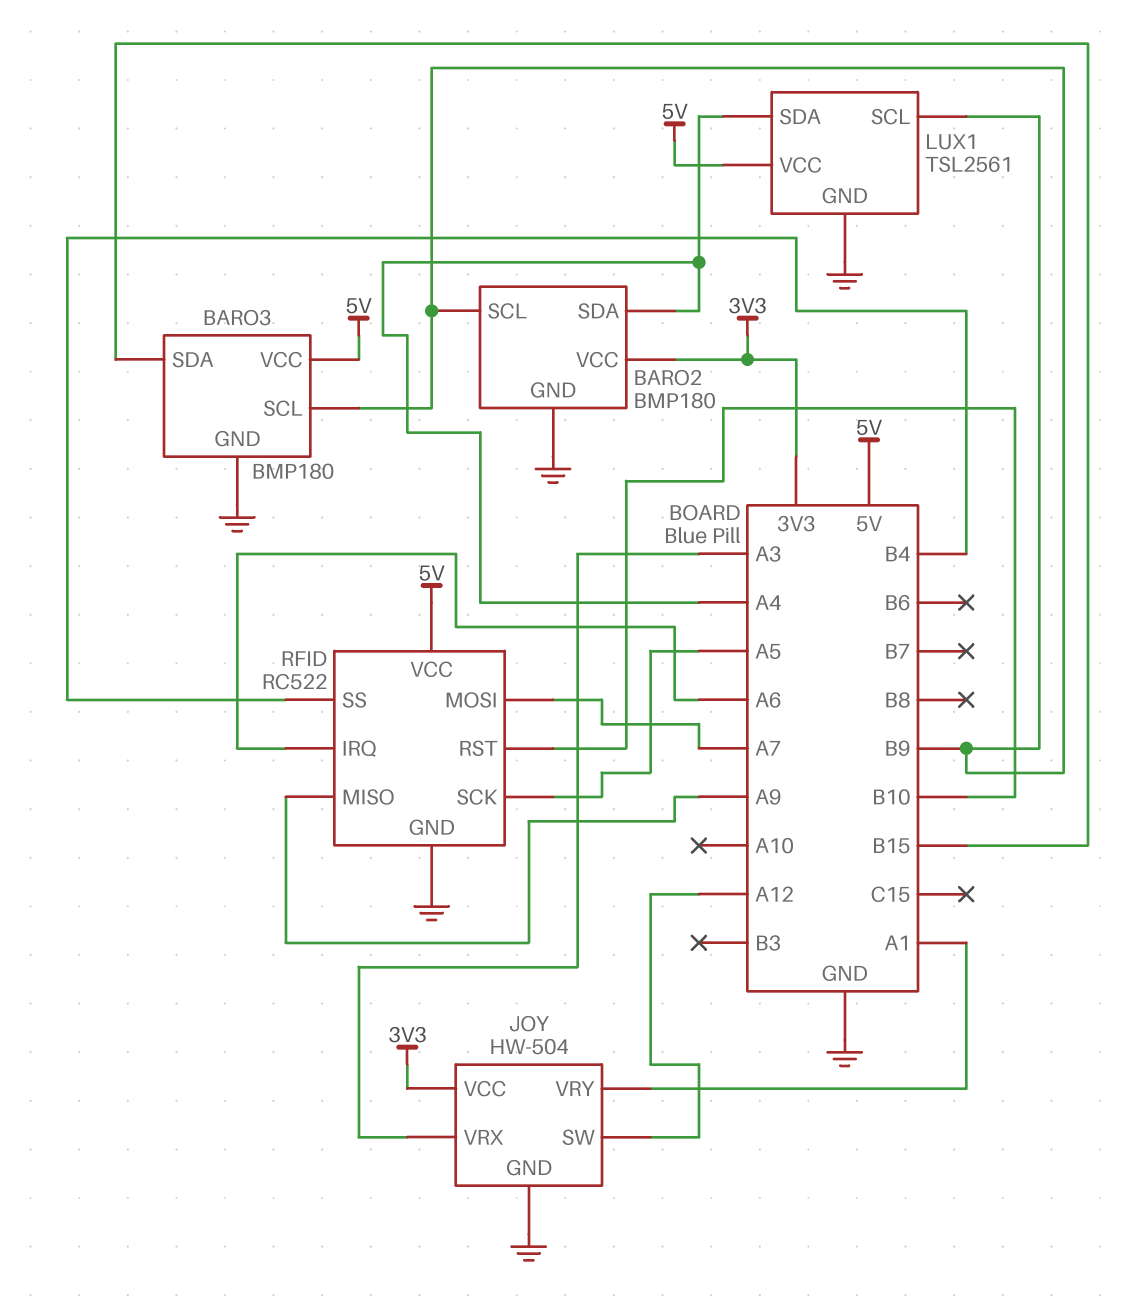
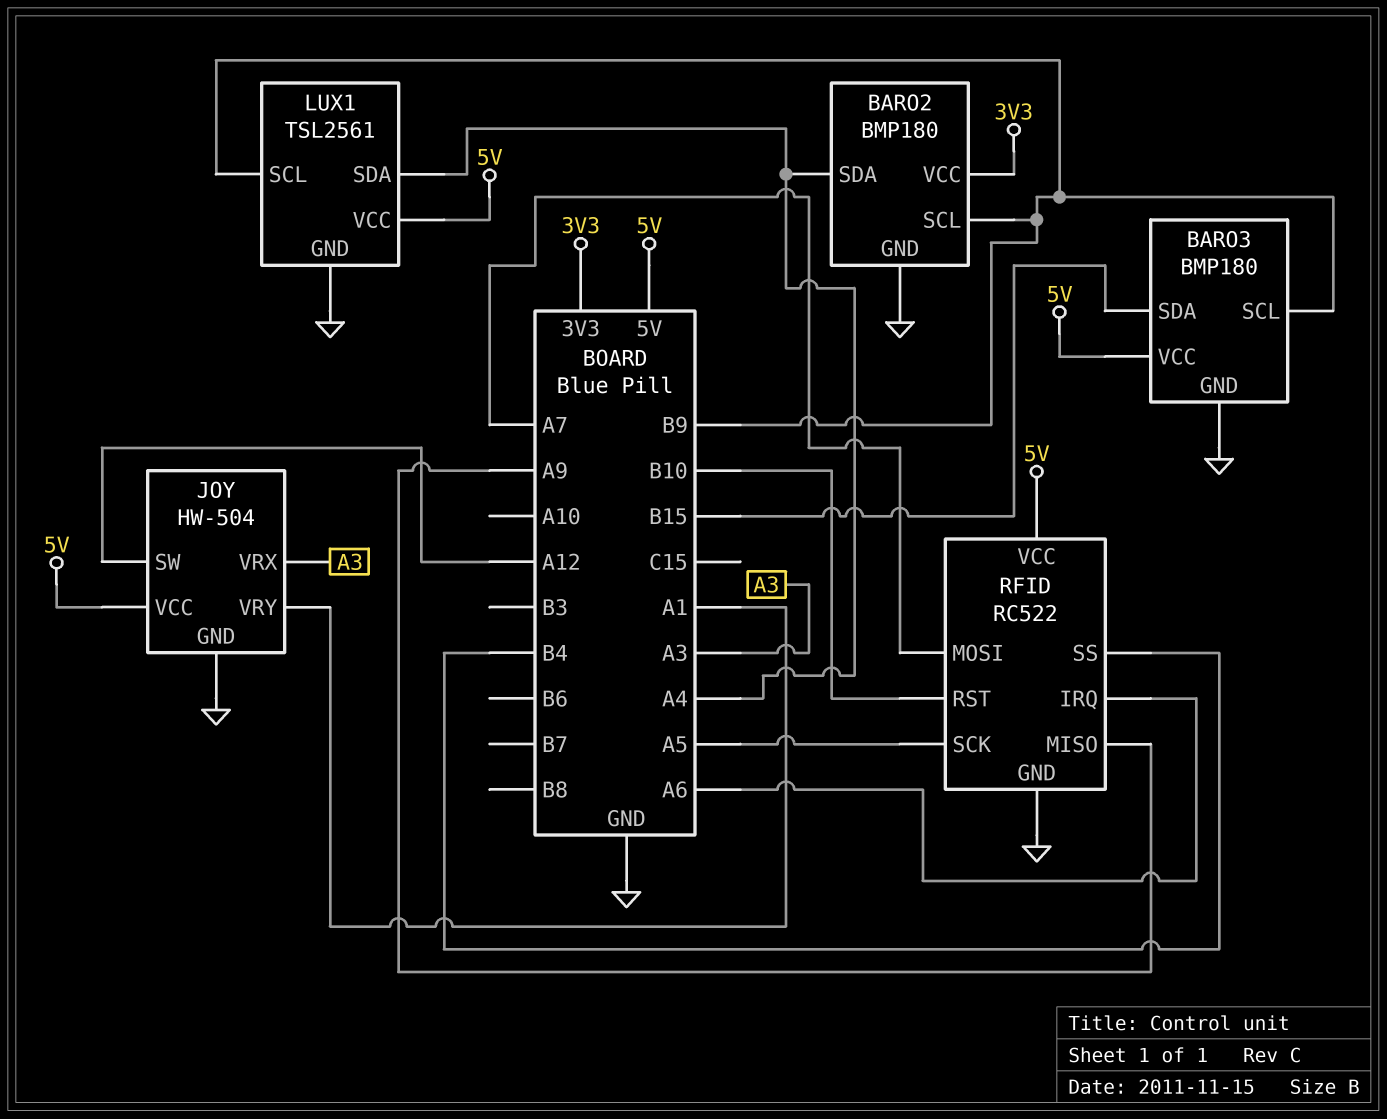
JOY pin VCC: 3V3 -> 5V

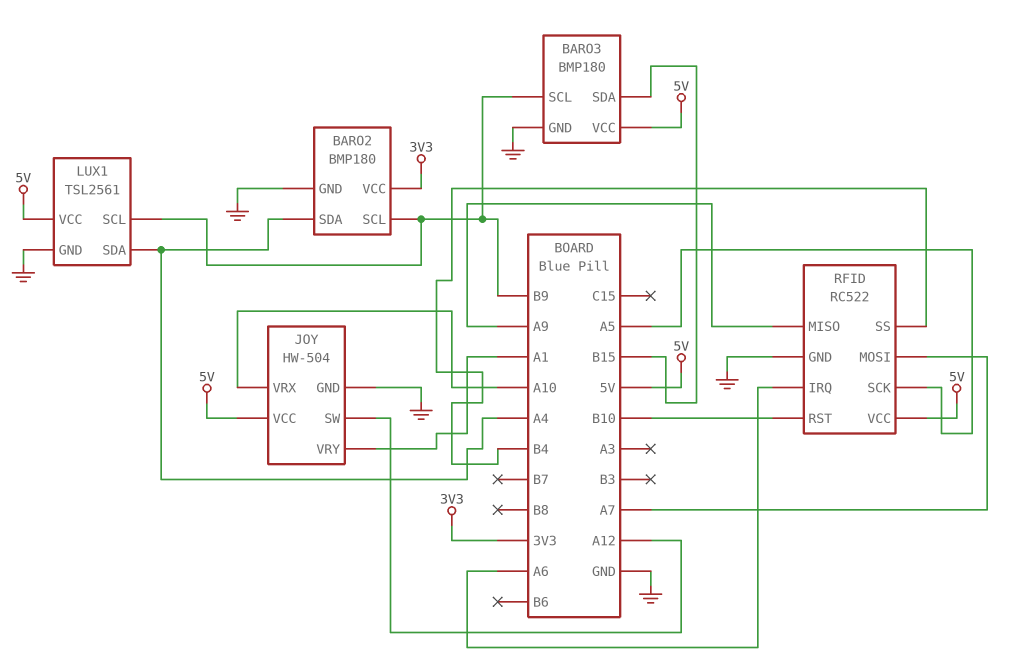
JOY pin VRX: A3 -> A10

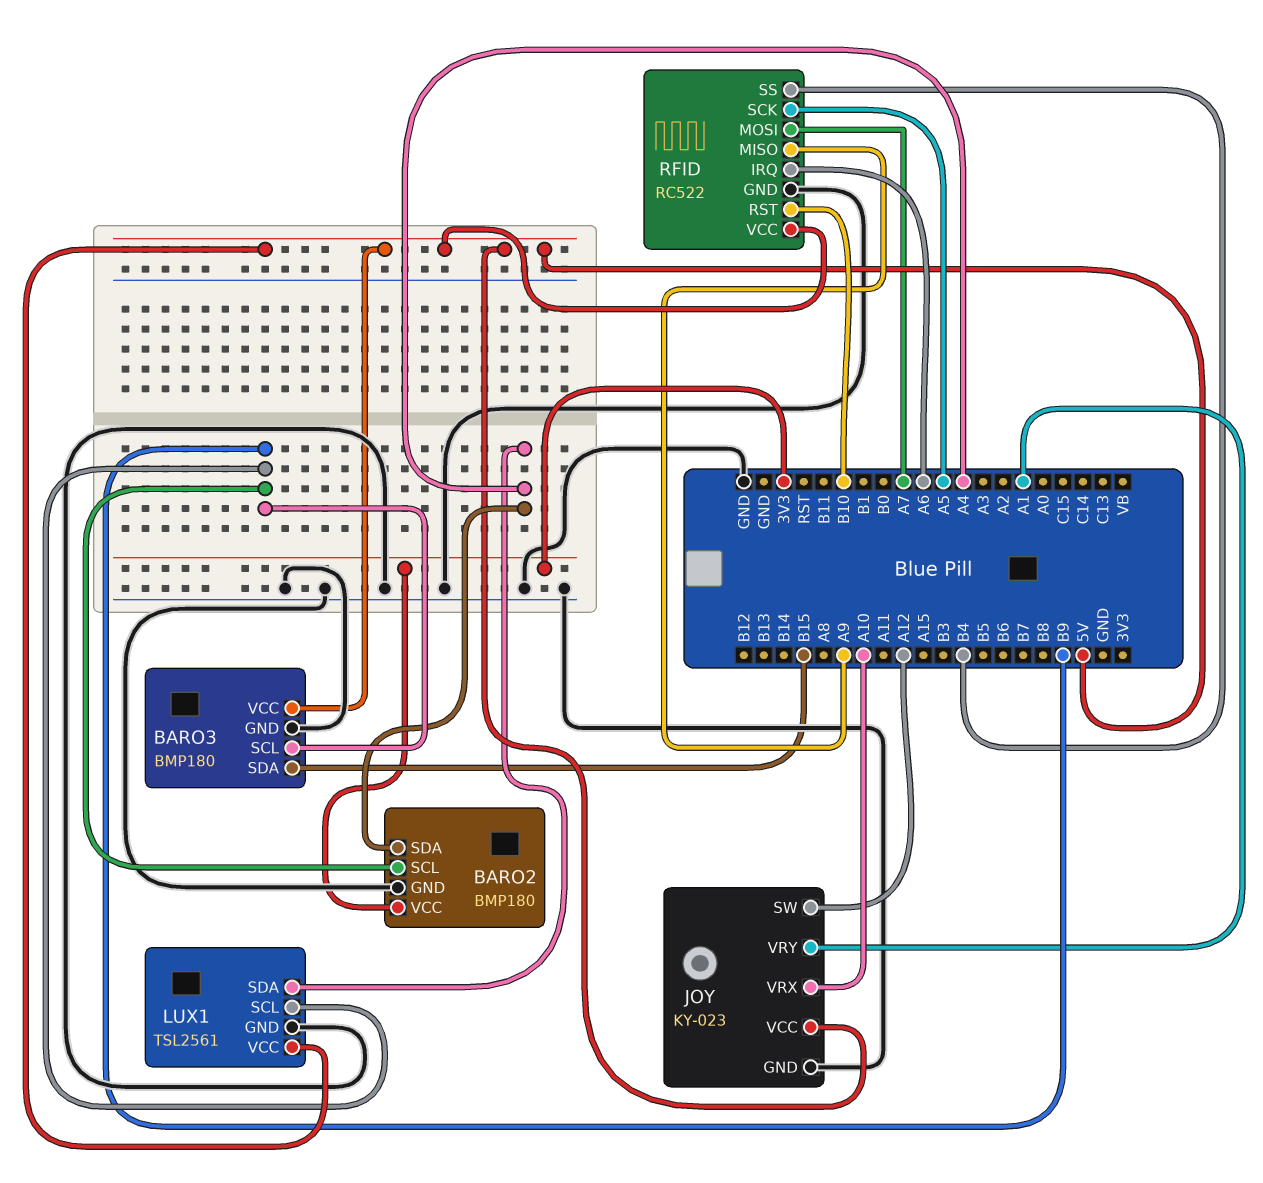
JOY: HW-504 -> KY-023

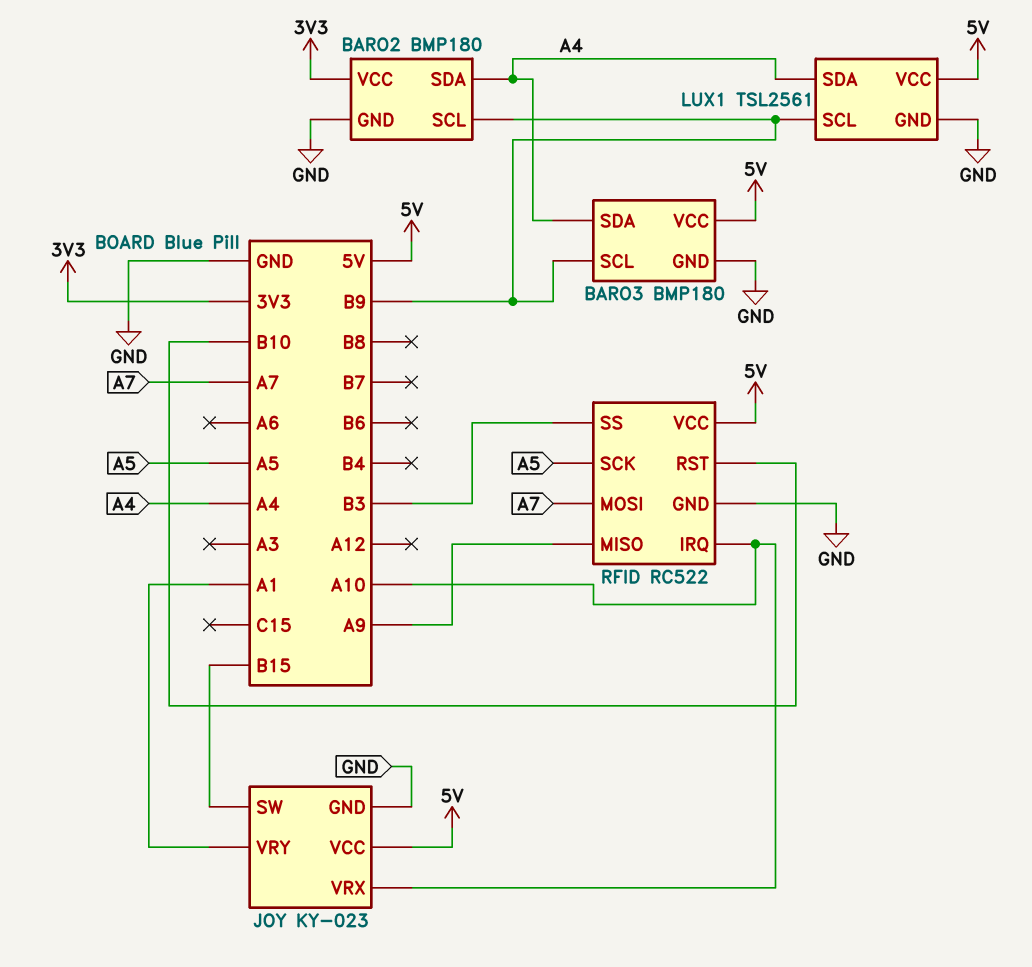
BARO3 pin SDA: B15 -> A4
JOY pin SW: A12 -> B15
RFID pin IRQ: A6 -> A10
RFID pin SS: B4 -> B3

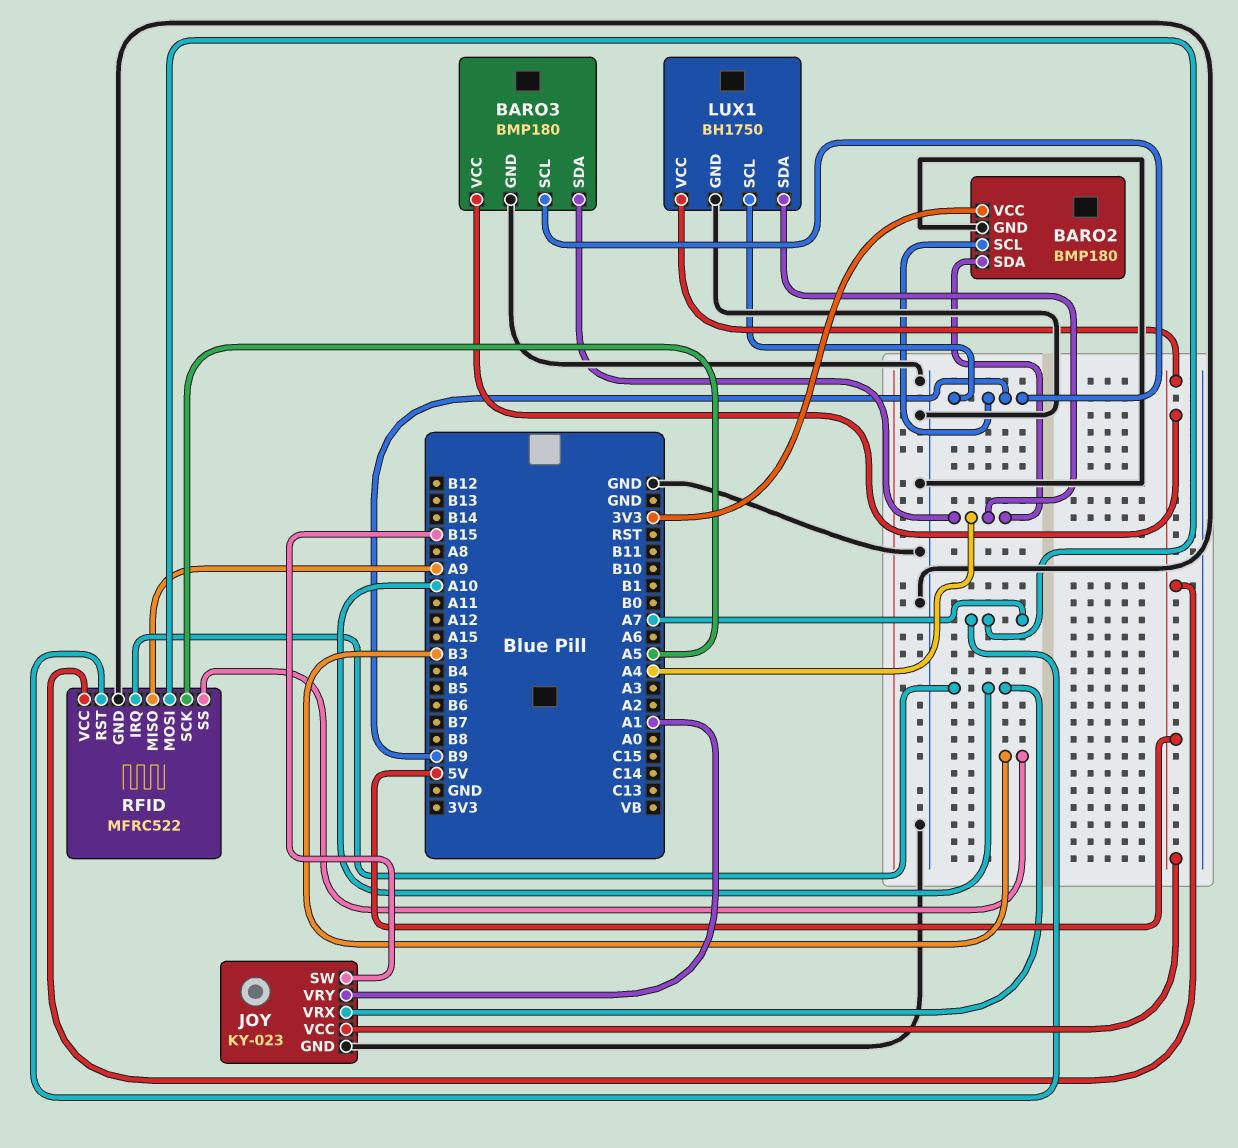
LUX1: TSL2561 -> BH1750
RFID: RC522 -> MFRC522
RFID pin RST: B10 -> A7

